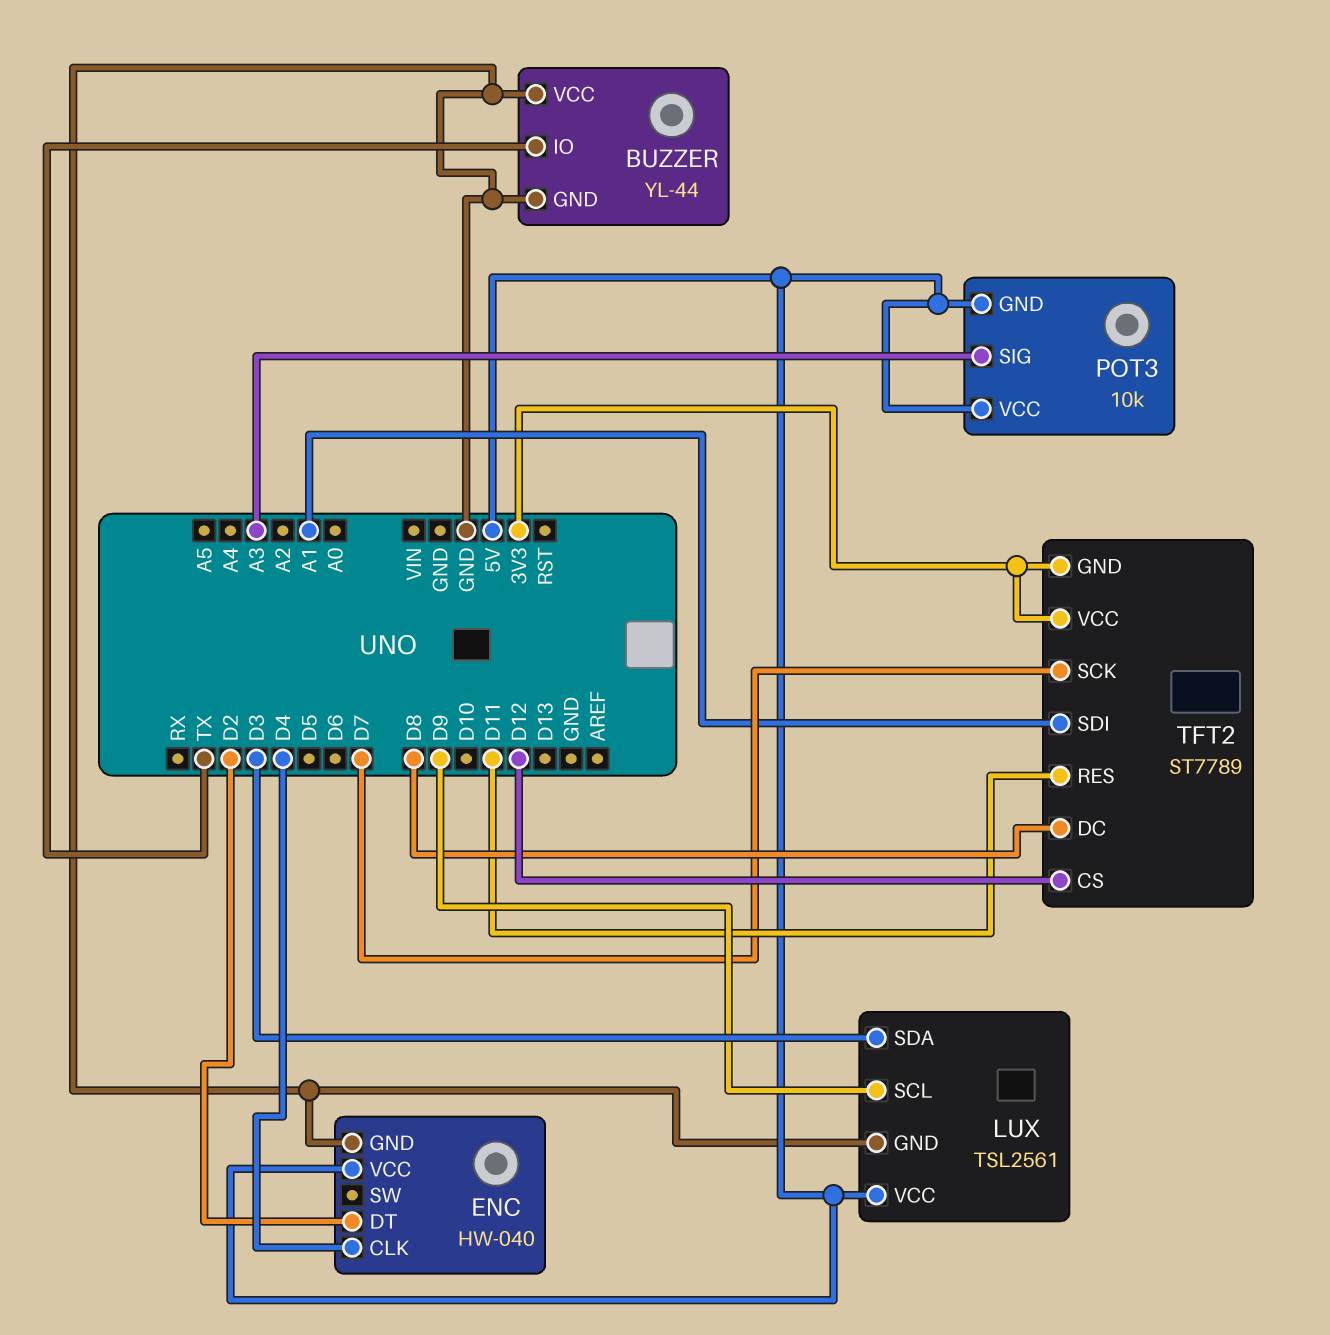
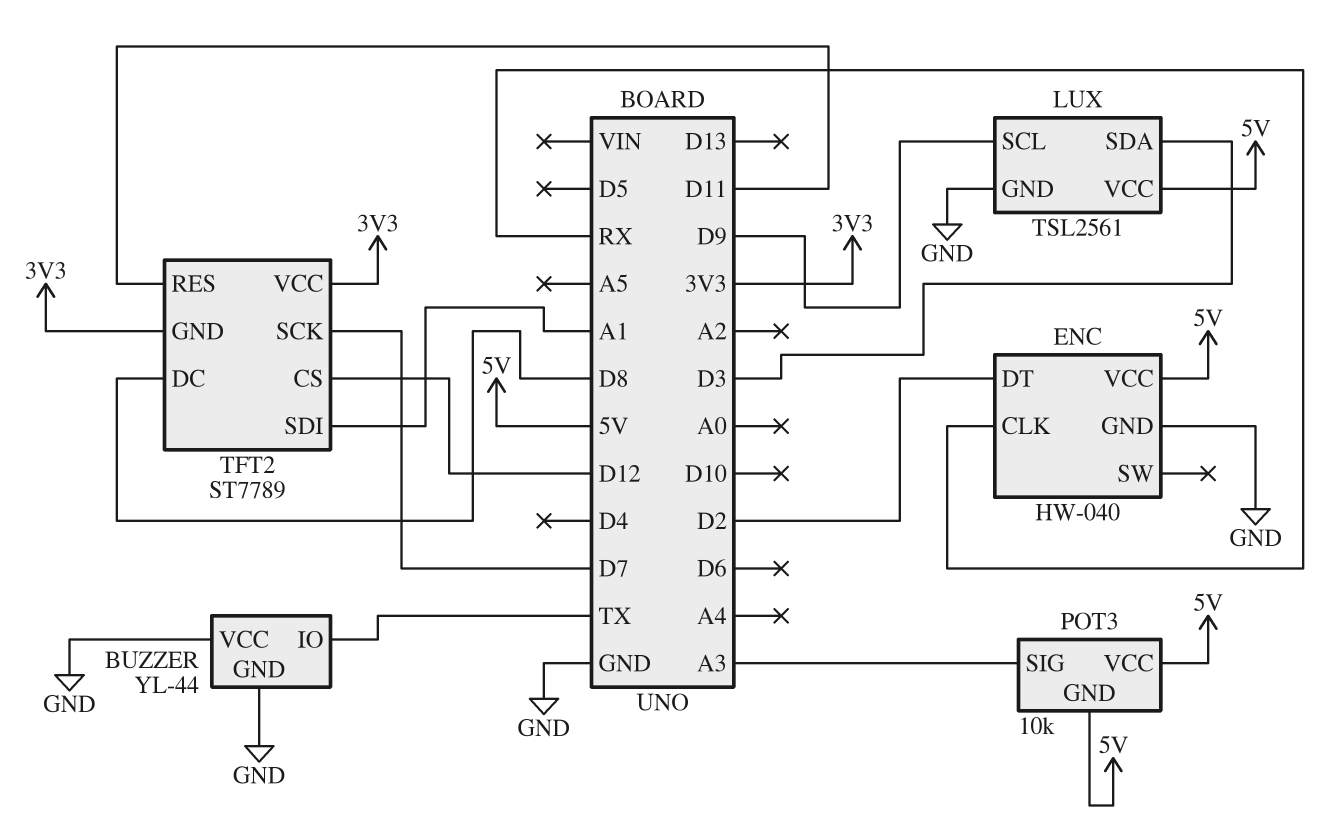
ENC pin CLK: D4 -> RX

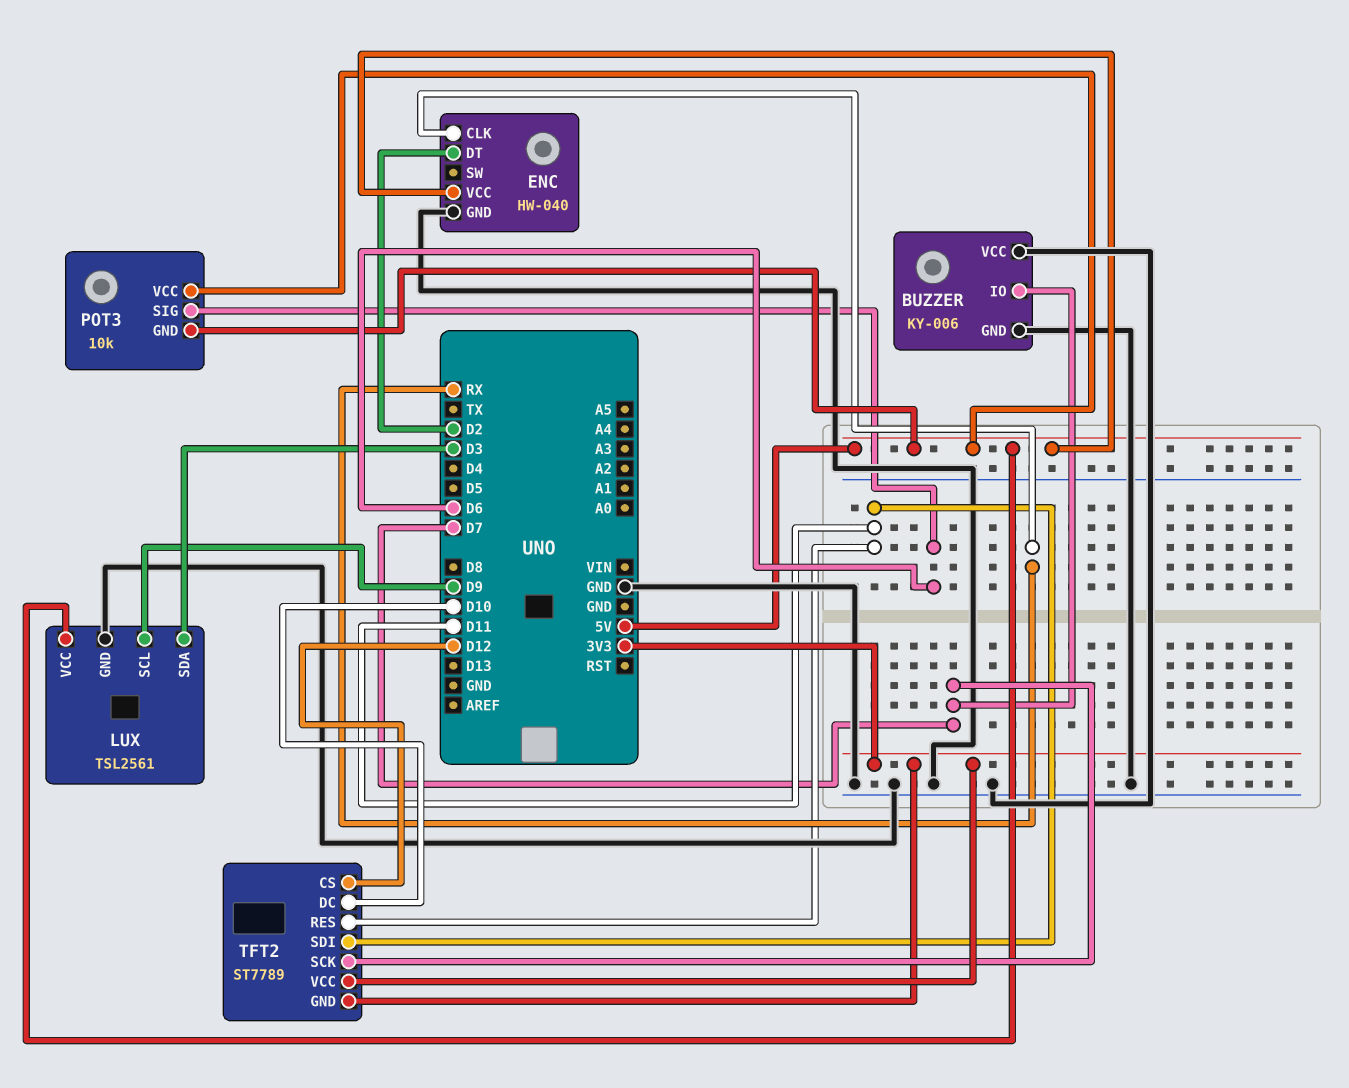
BUZZER: YL-44 -> KY-006
BUZZER pin IO: TX -> D7
POT3 pin SIG: A3 -> D6
TFT2 pin DC: D8 -> D10
TFT2 pin SDI: A1 -> D11

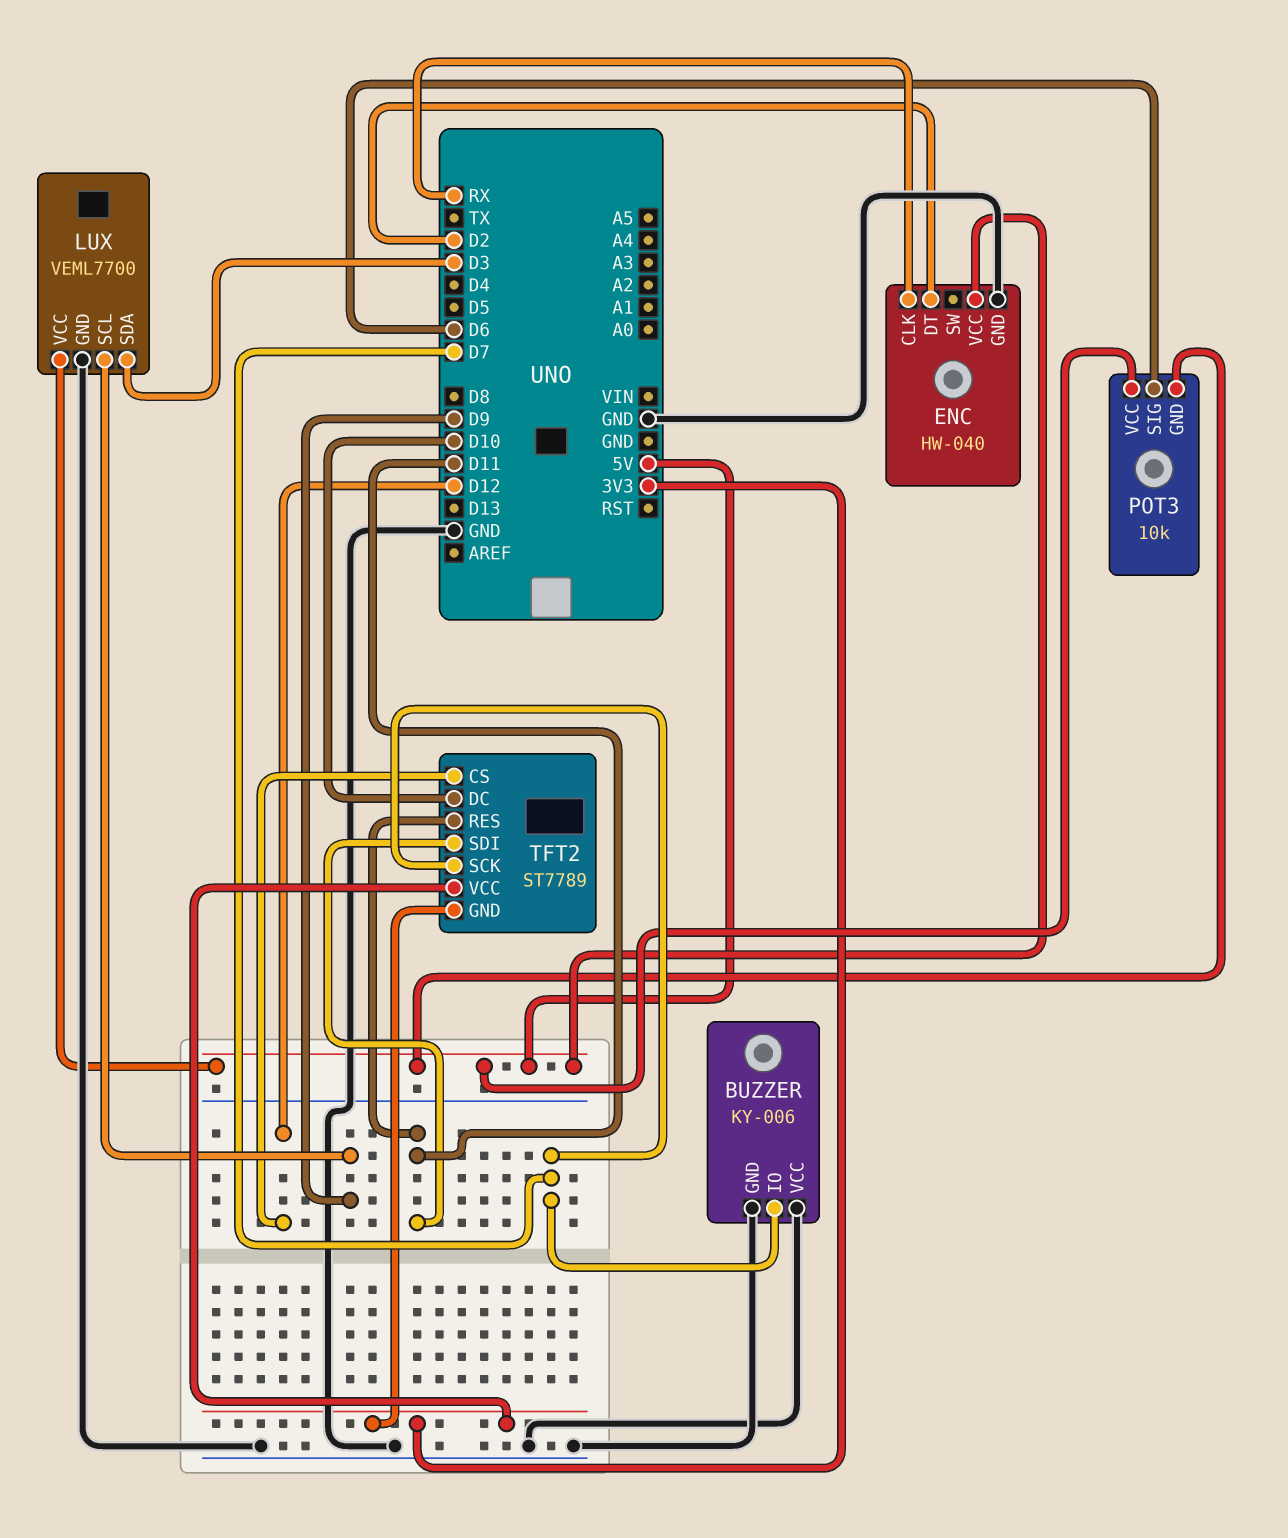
LUX: TSL2561 -> VEML7700

